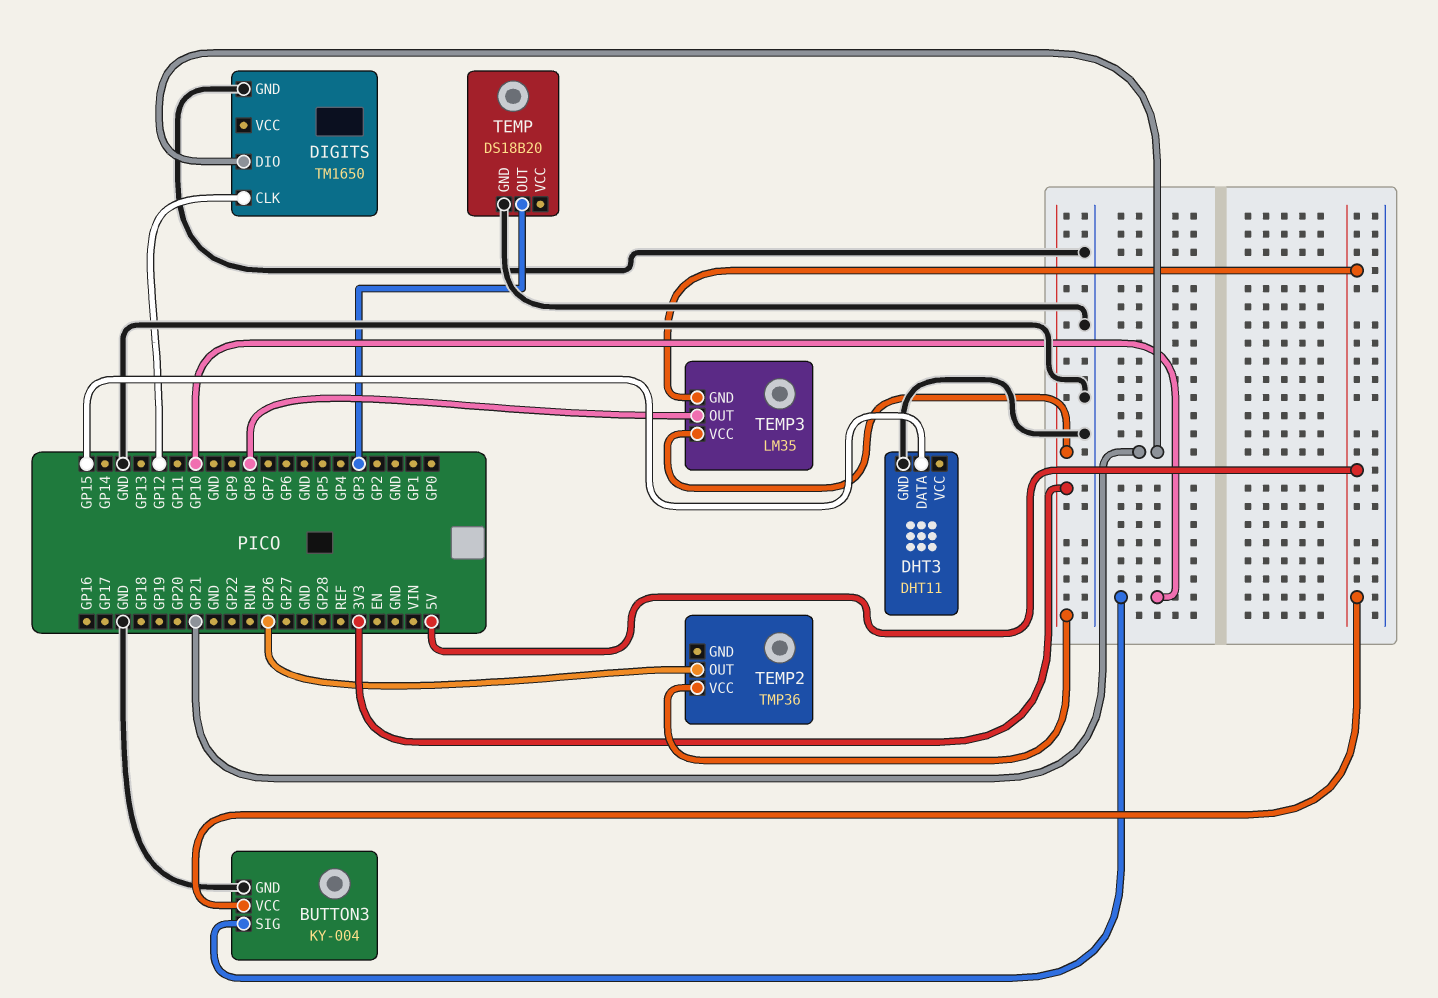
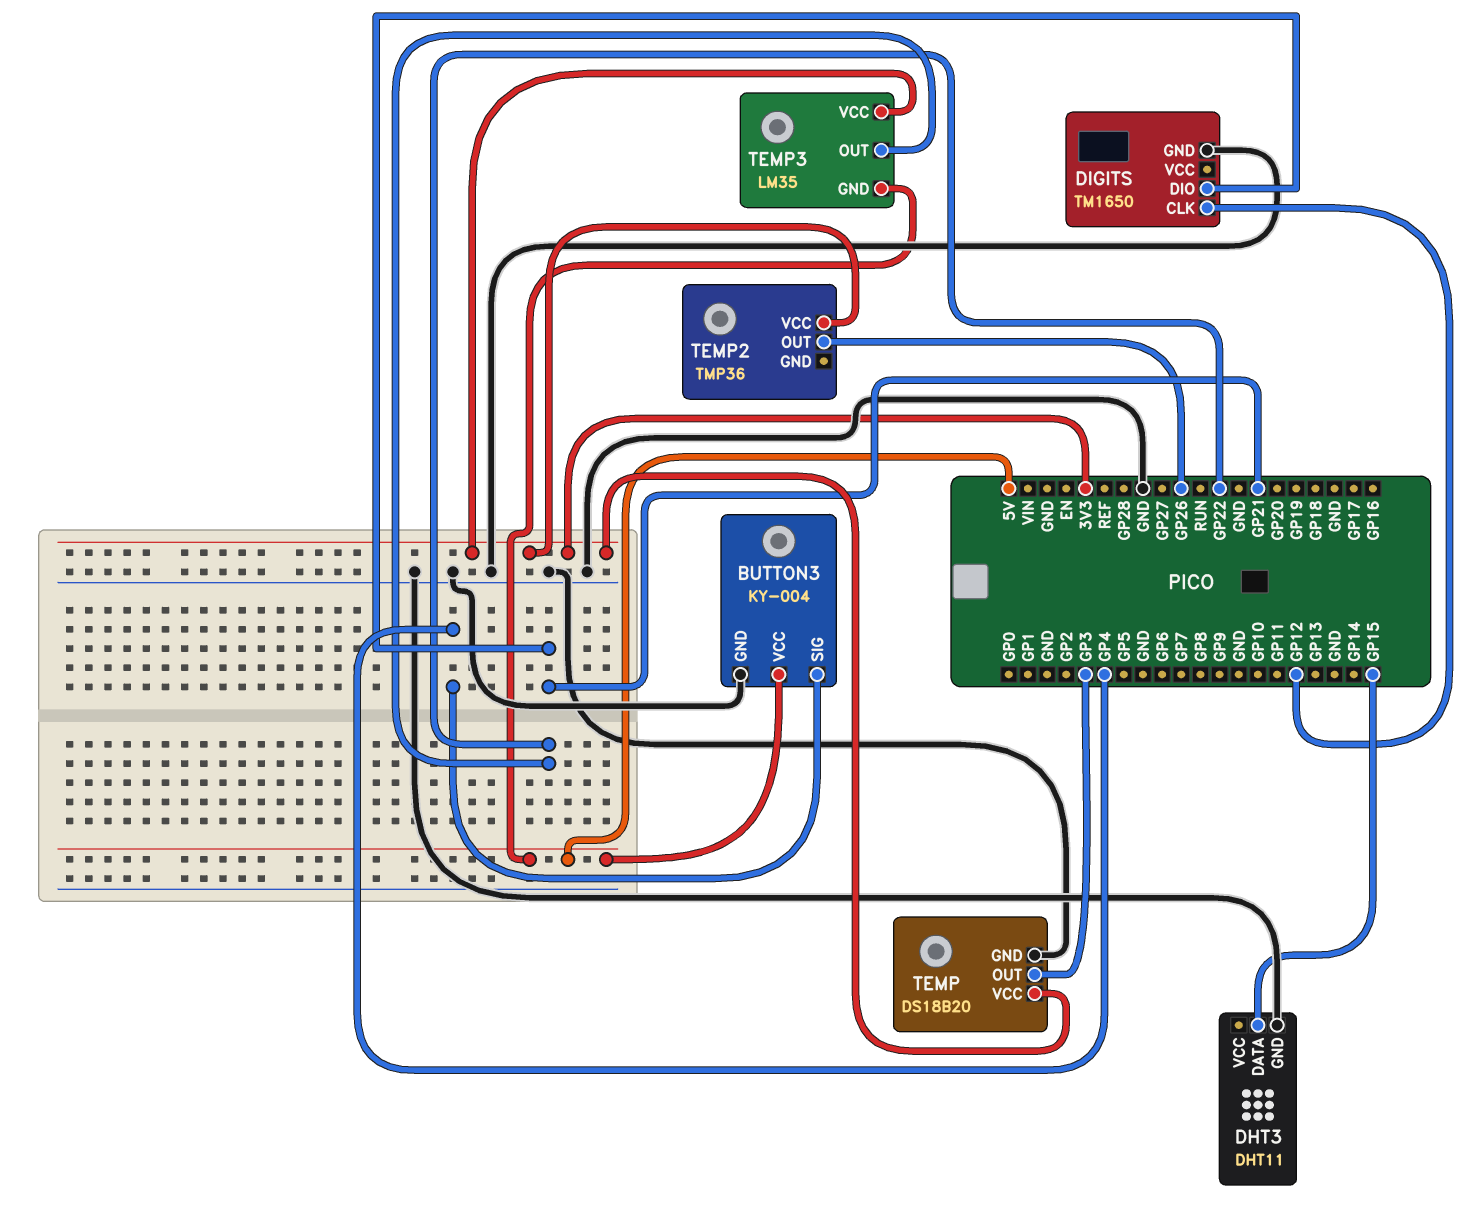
BUTTON3 pin SIG: GP10 -> GP4
TEMP pin VCC: none -> 3V3
TEMP3 pin OUT: GP8 -> GP22

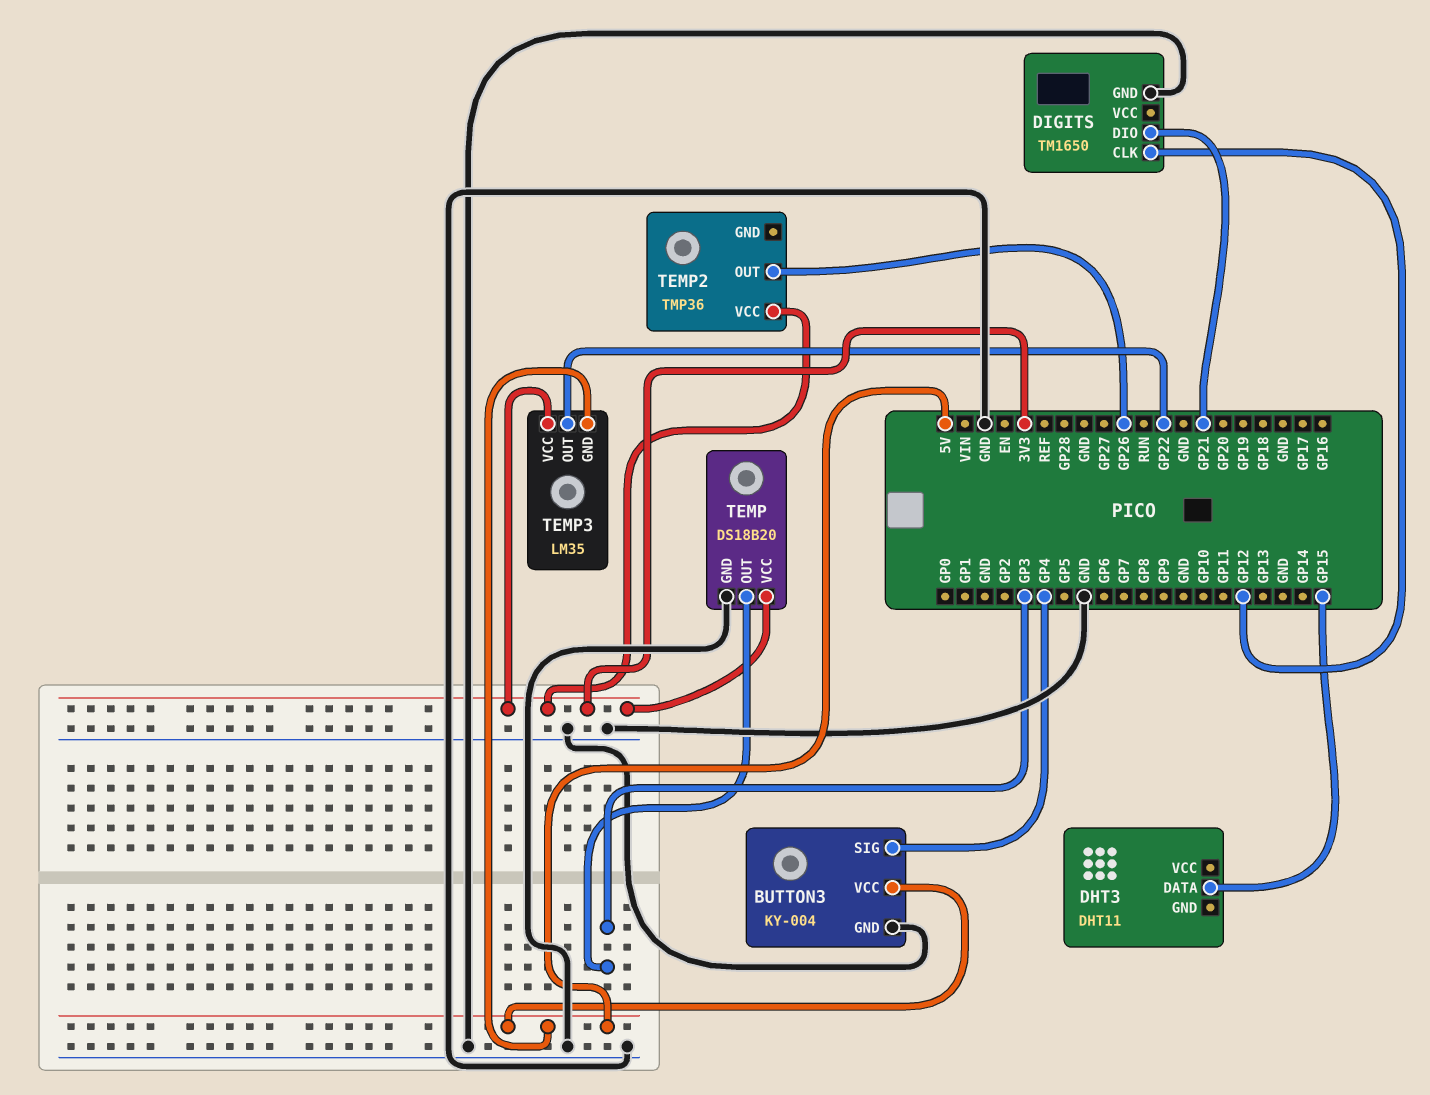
DHT3 pin GND: GND -> none

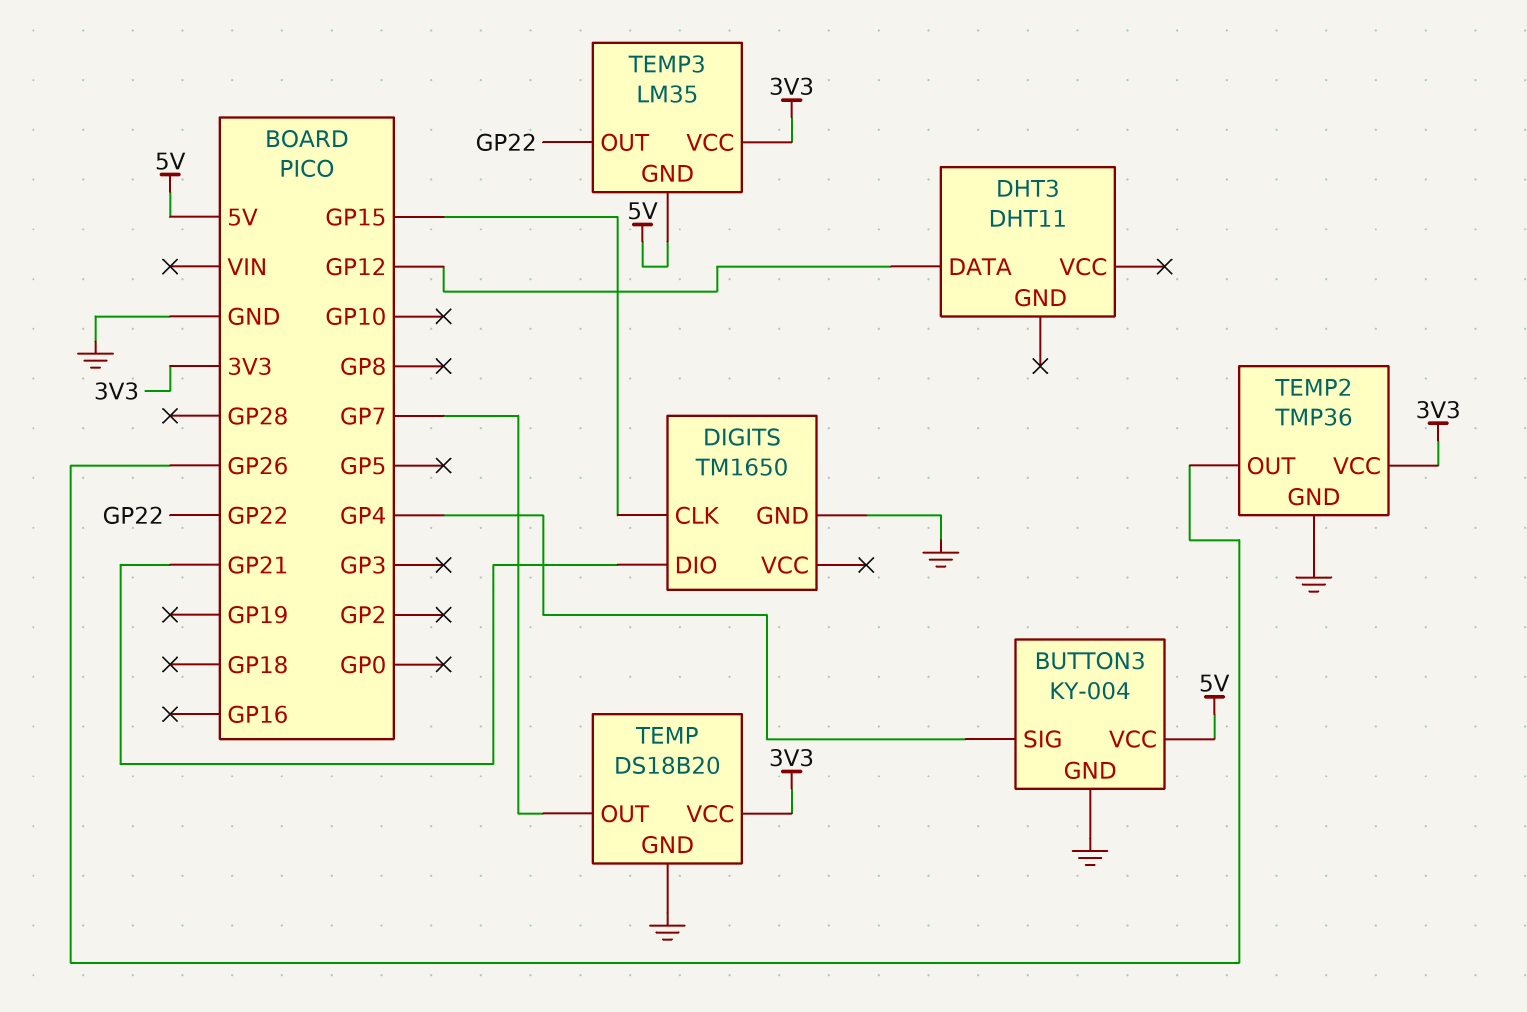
DHT3 pin DATA: GP15 -> GP12
DIGITS pin CLK: GP12 -> GP15
TEMP pin OUT: GP3 -> GP7
TEMP2 pin GND: none -> GND

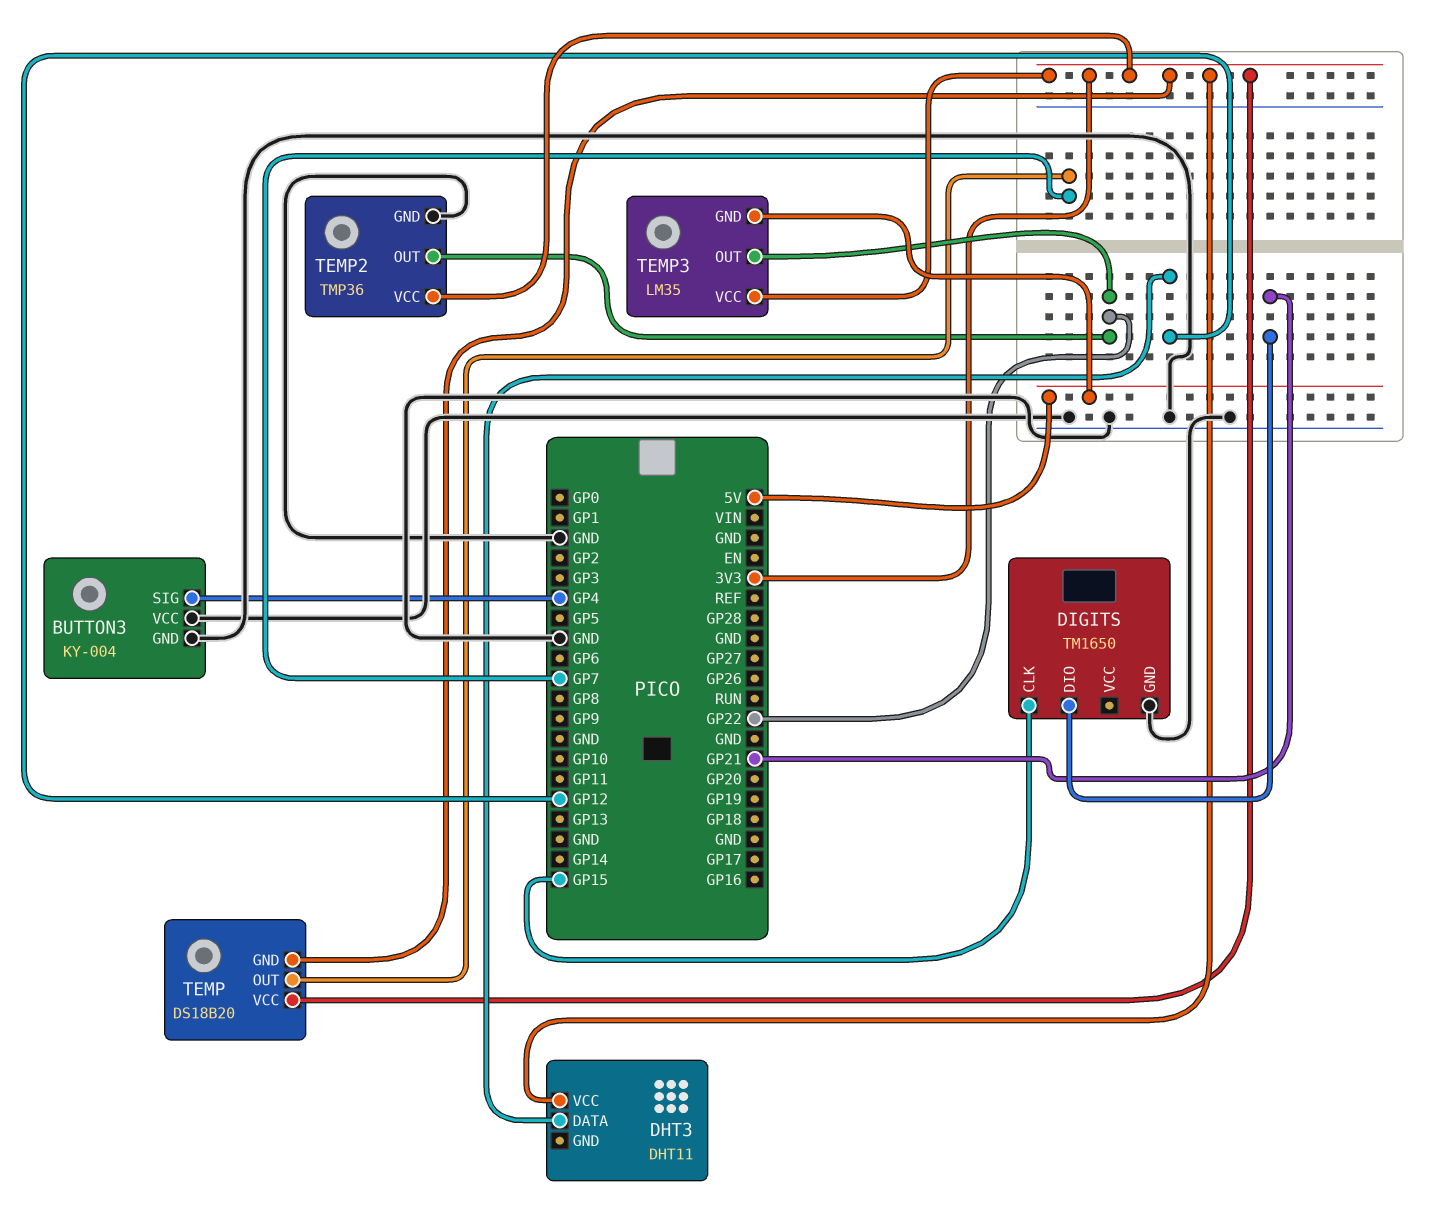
BUTTON3 pin VCC: 5V -> GND
DHT3 pin VCC: none -> 3V3
TEMP pin GND: GND -> 3V3
TEMP2 pin OUT: GP26 -> GP22

